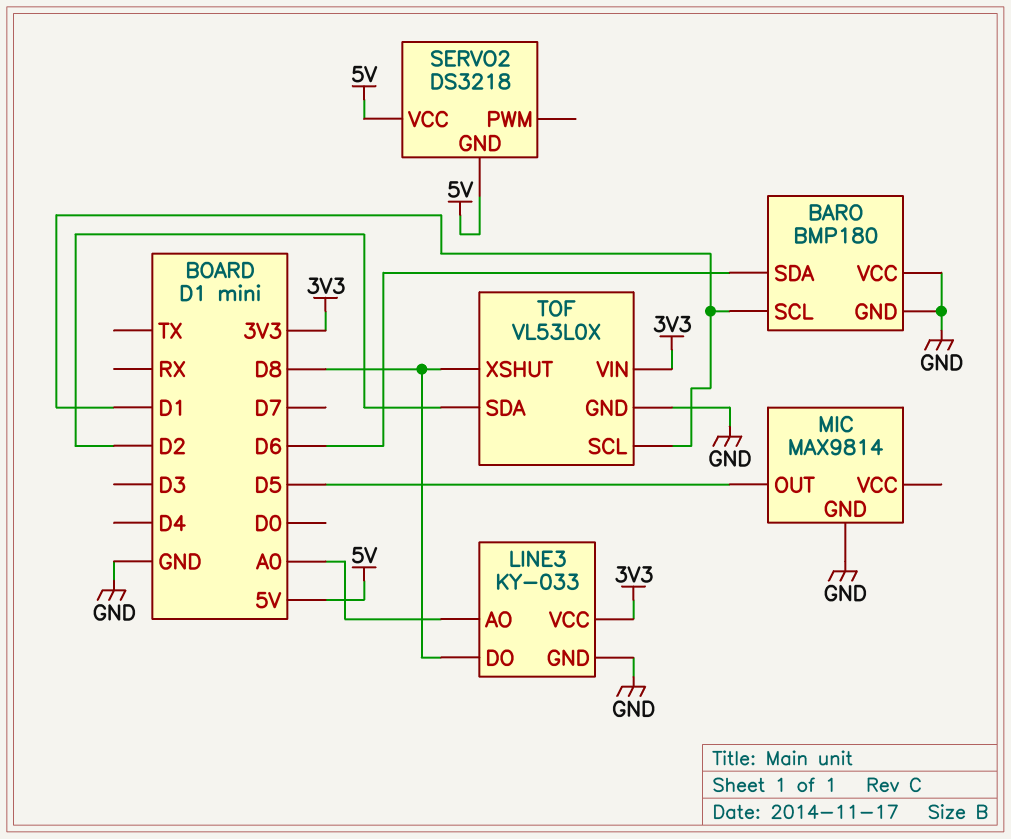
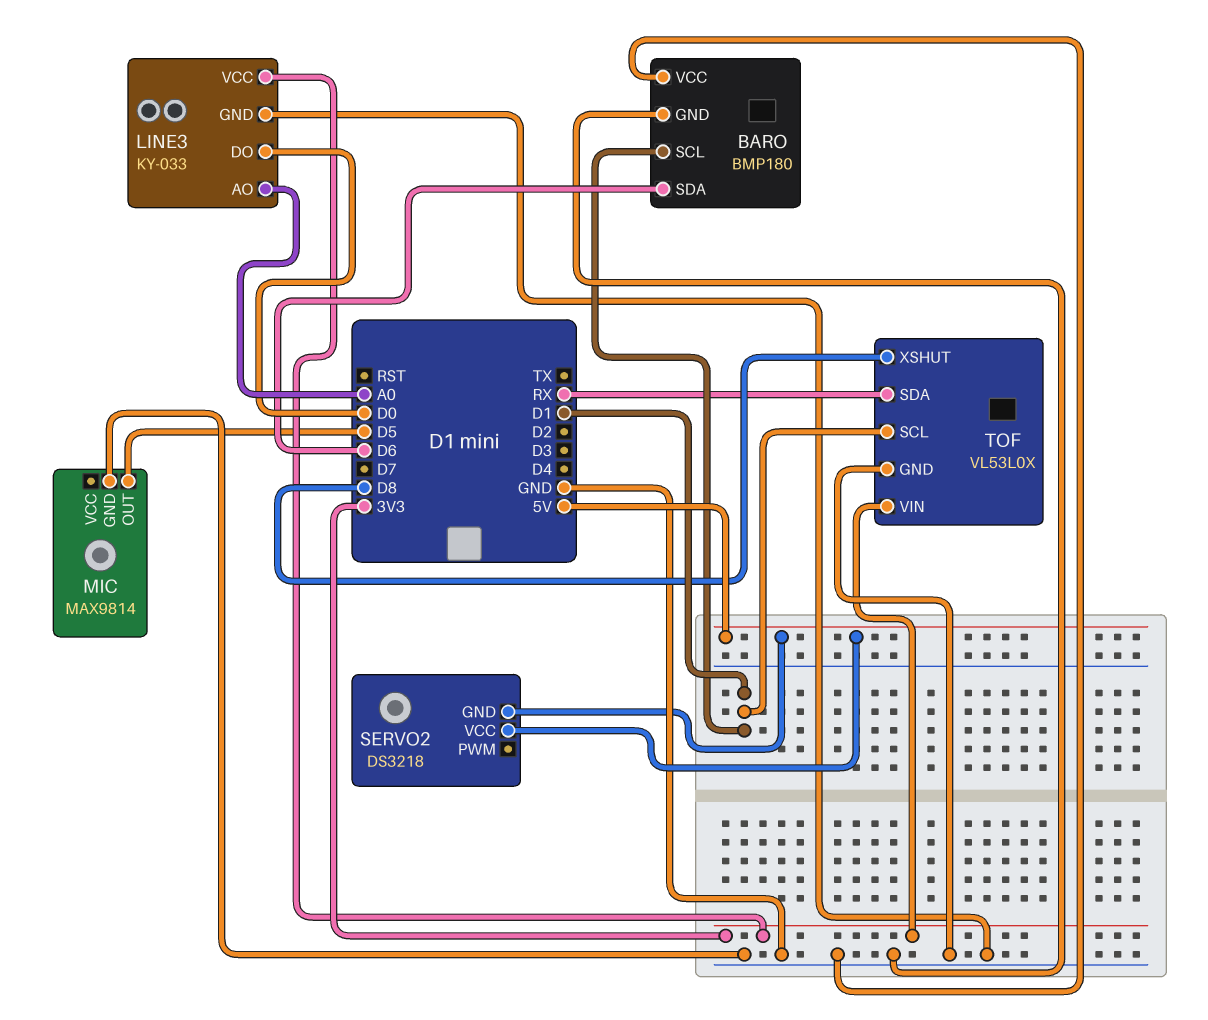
LINE3 pin DO: D8 -> D0
TOF pin SDA: D2 -> RX

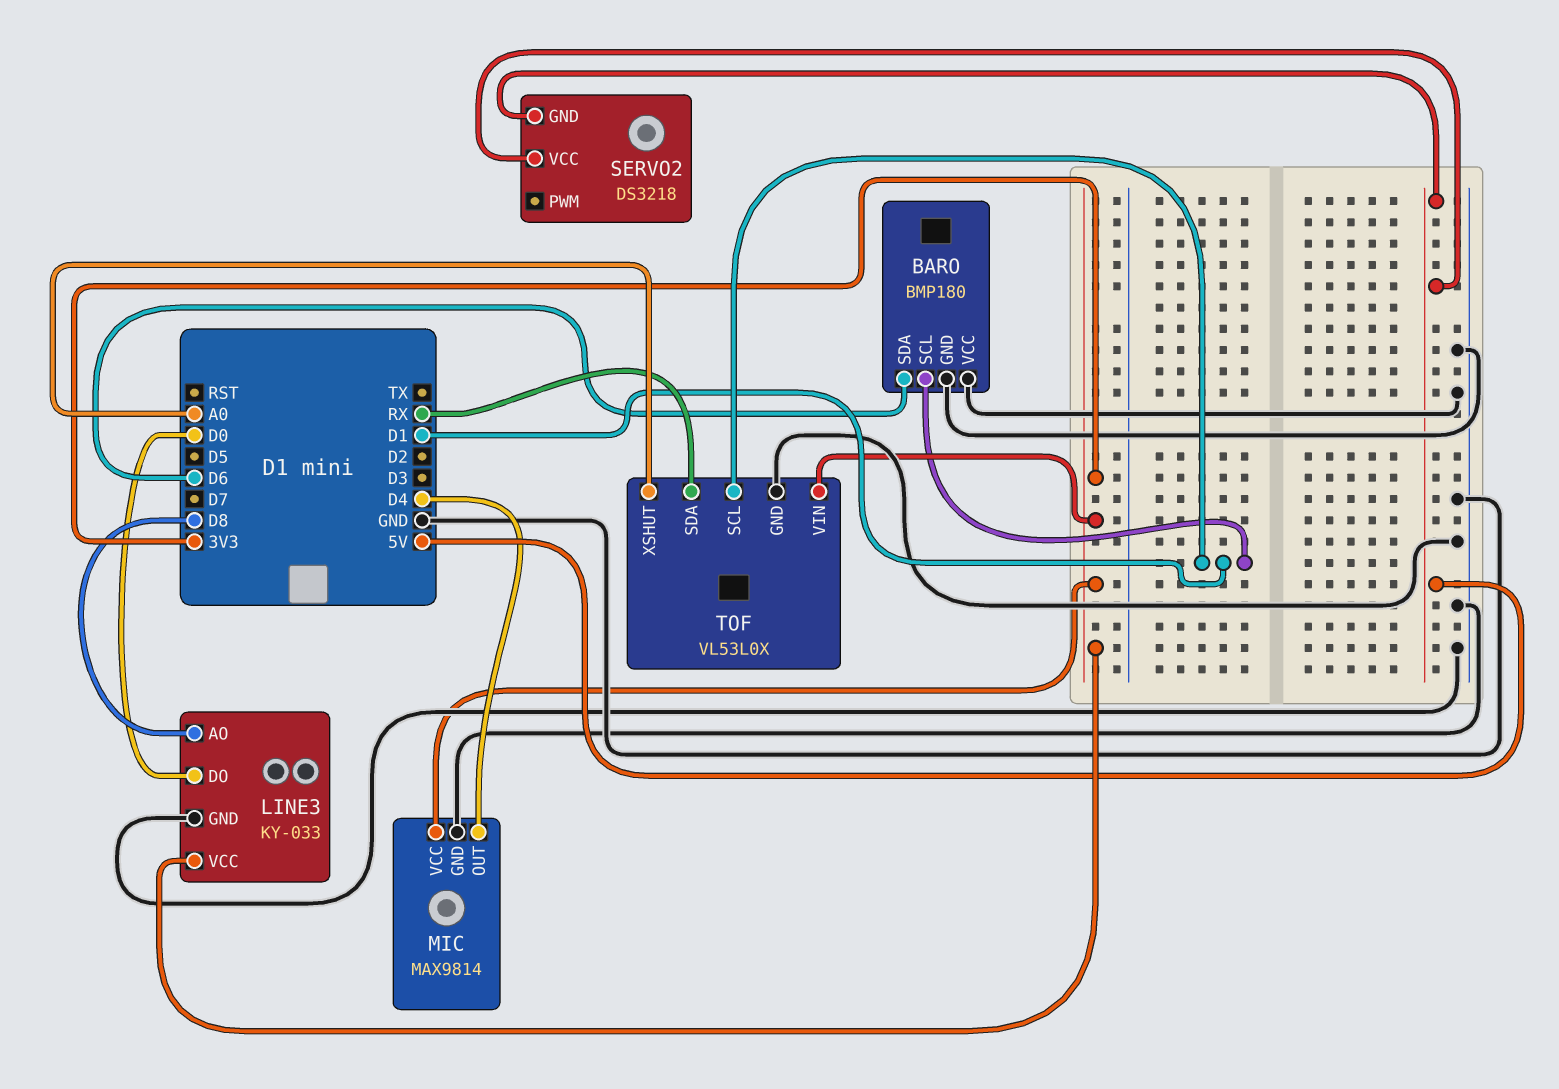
LINE3 pin AO: A0 -> D8
MIC pin OUT: D5 -> D4
MIC pin VCC: none -> 3V3
TOF pin XSHUT: D8 -> A0

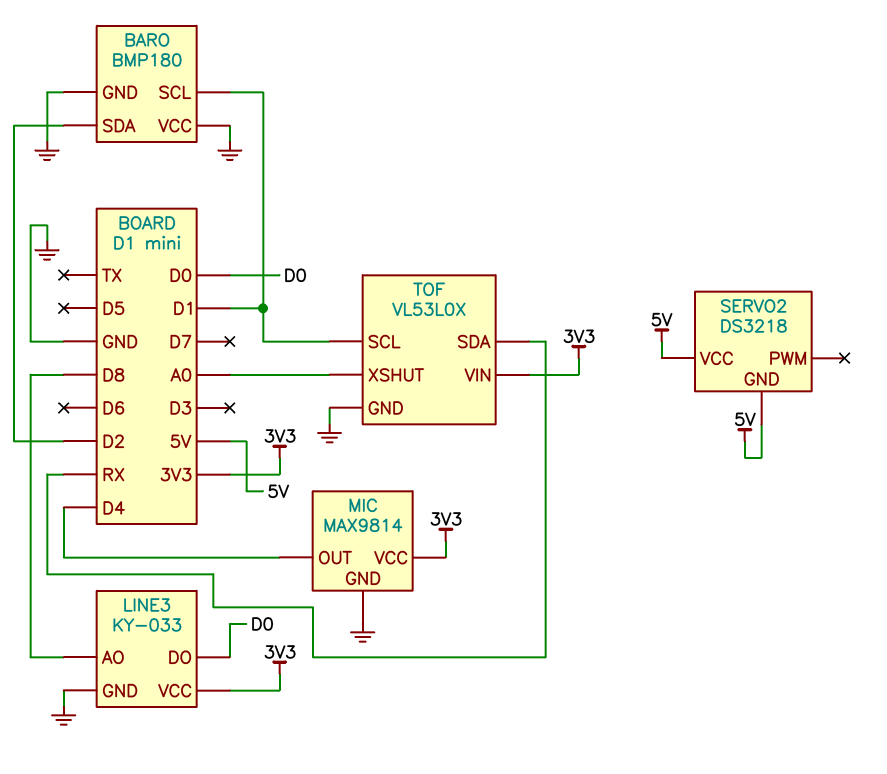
BARO pin SDA: D6 -> D2

